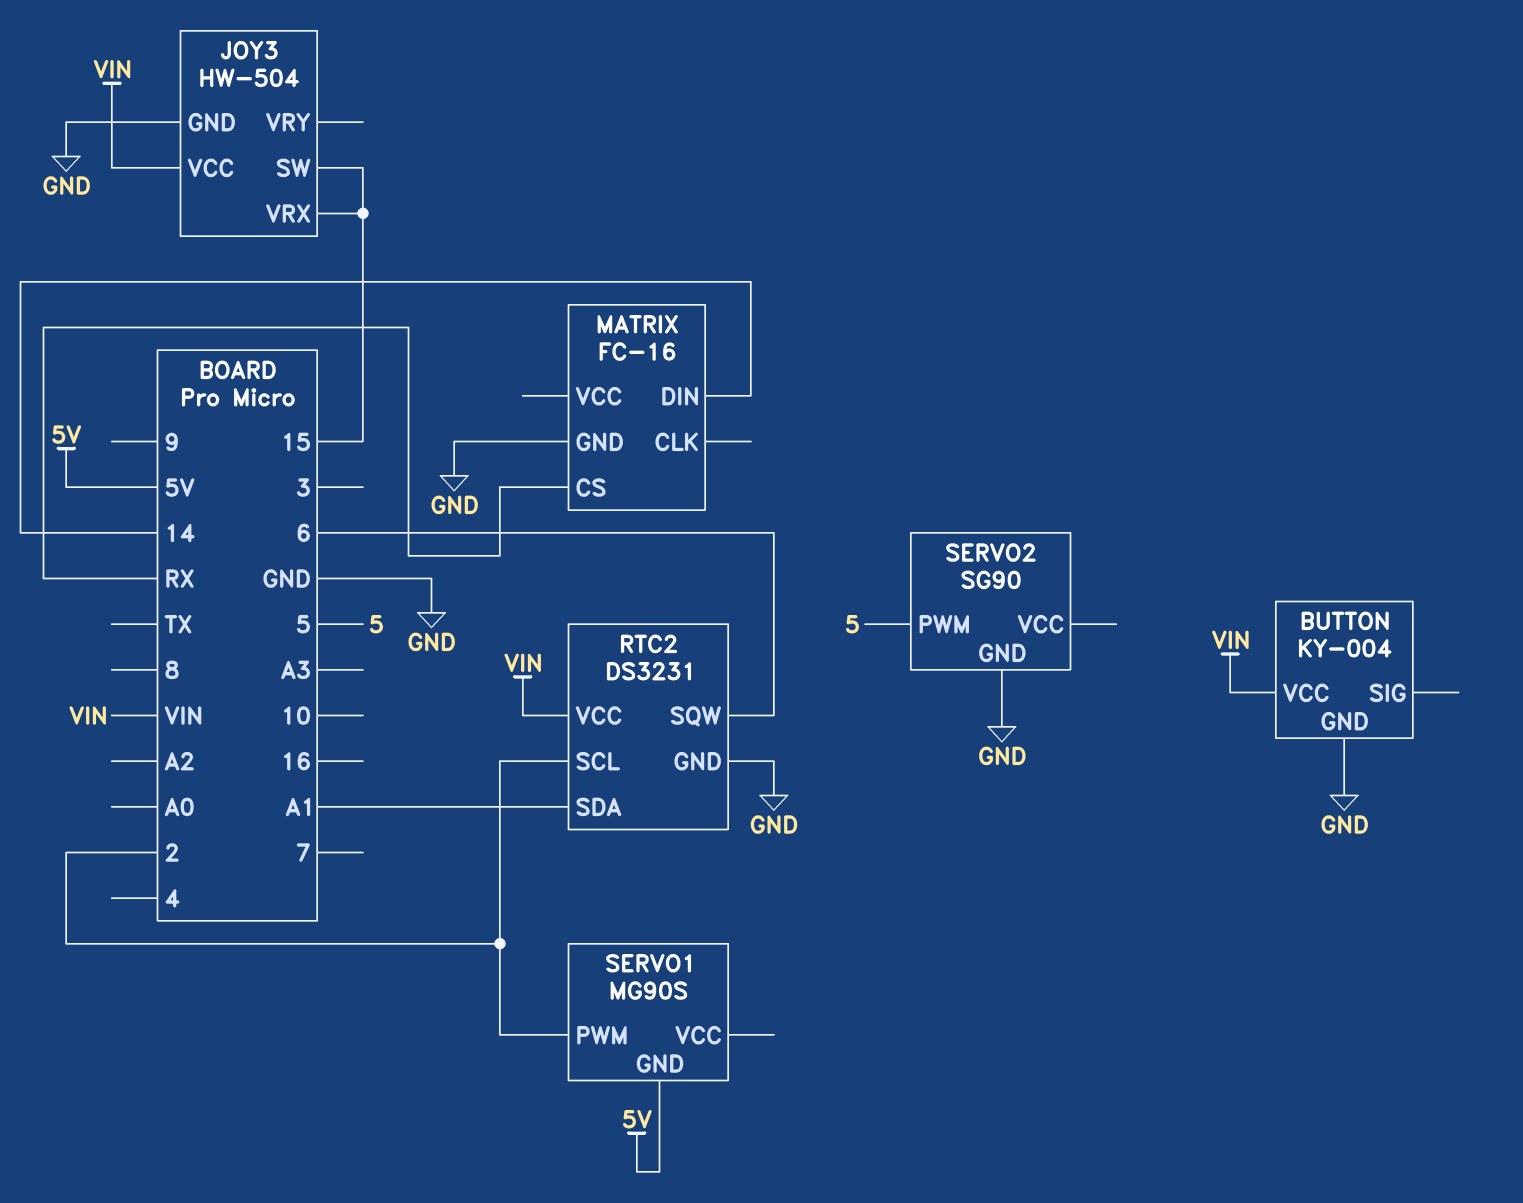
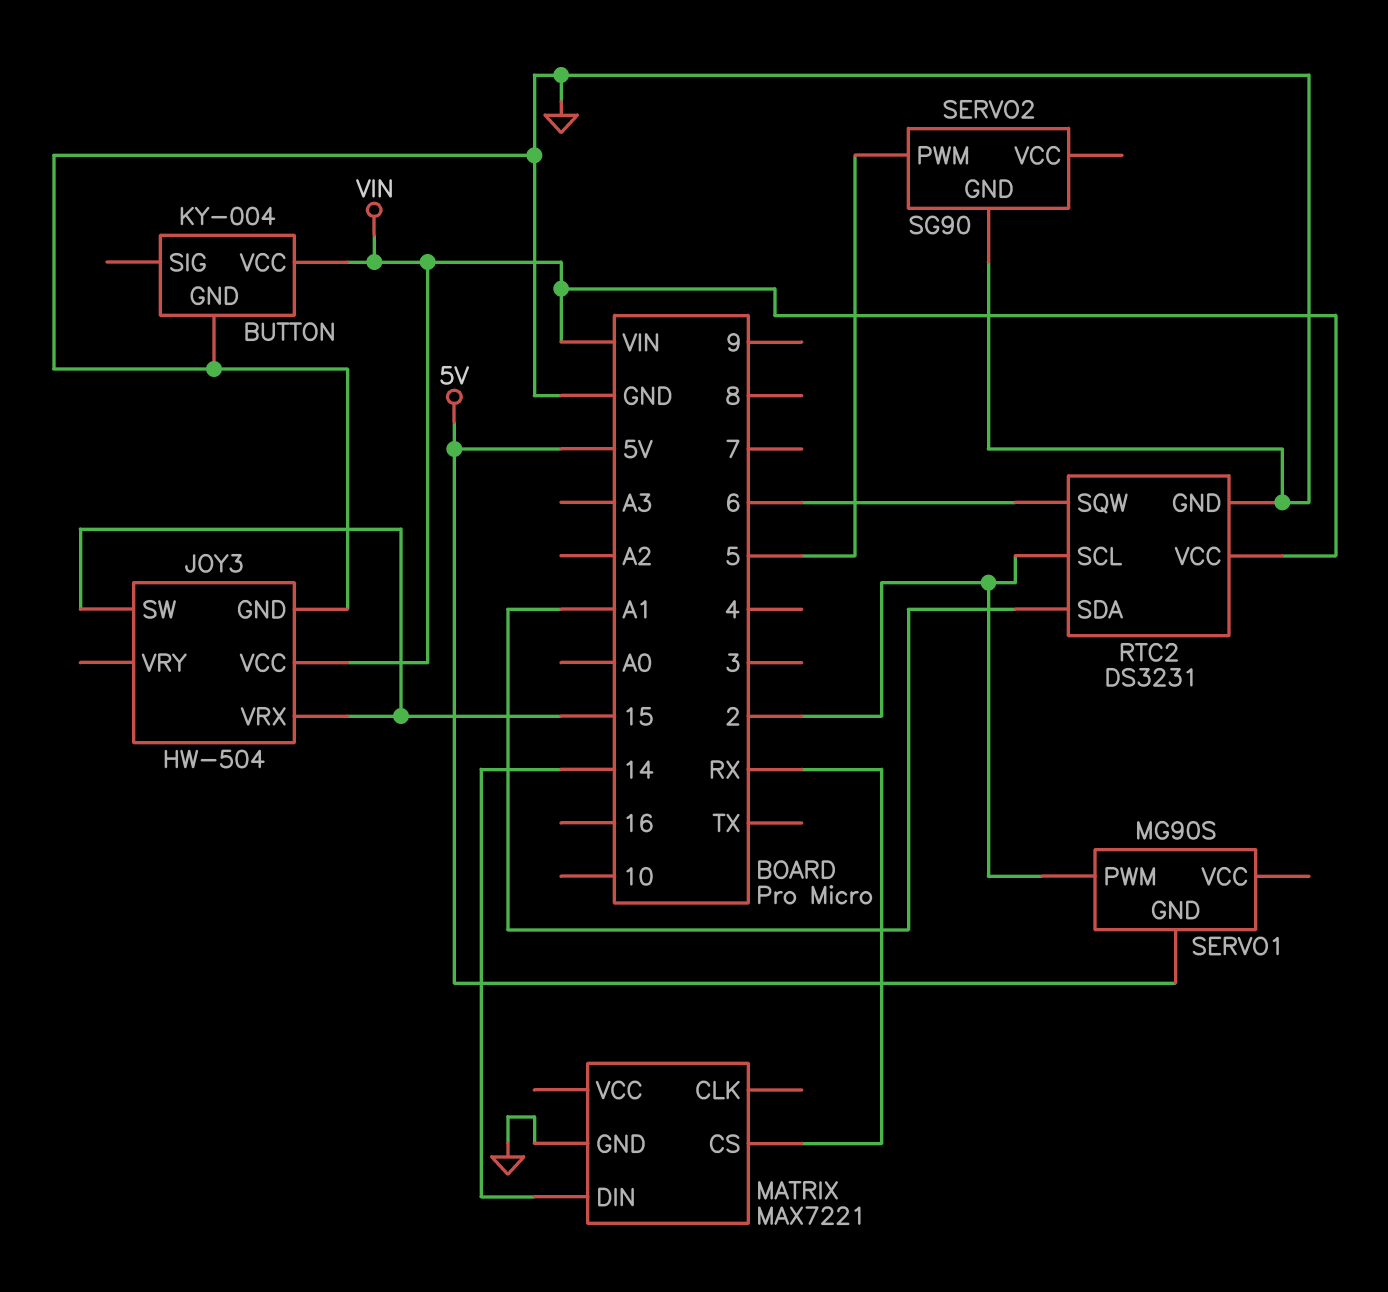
MATRIX: FC-16 -> MAX7221

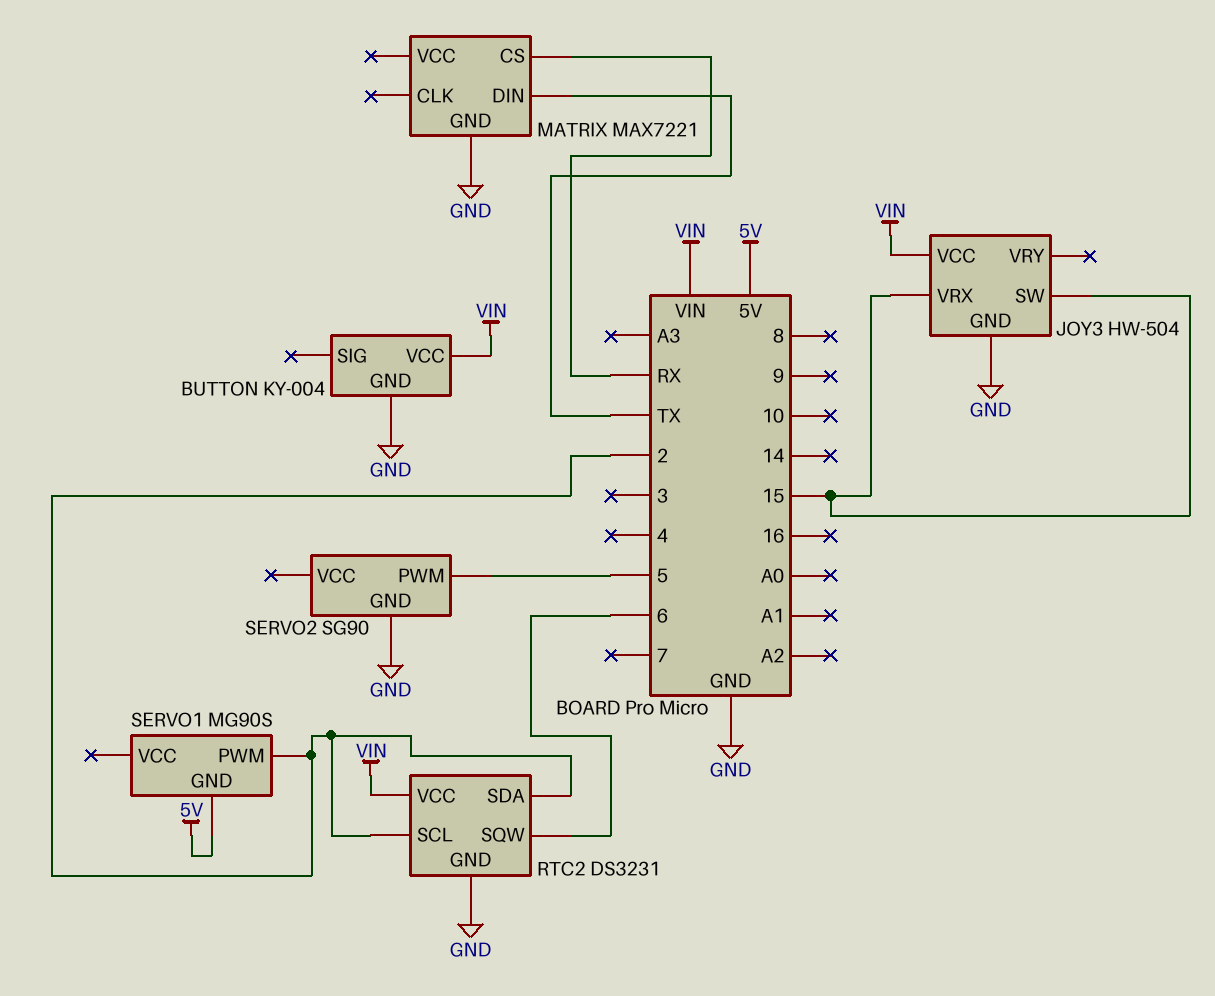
MATRIX pin DIN: 14 -> TX
RTC2 pin SDA: A1 -> 2

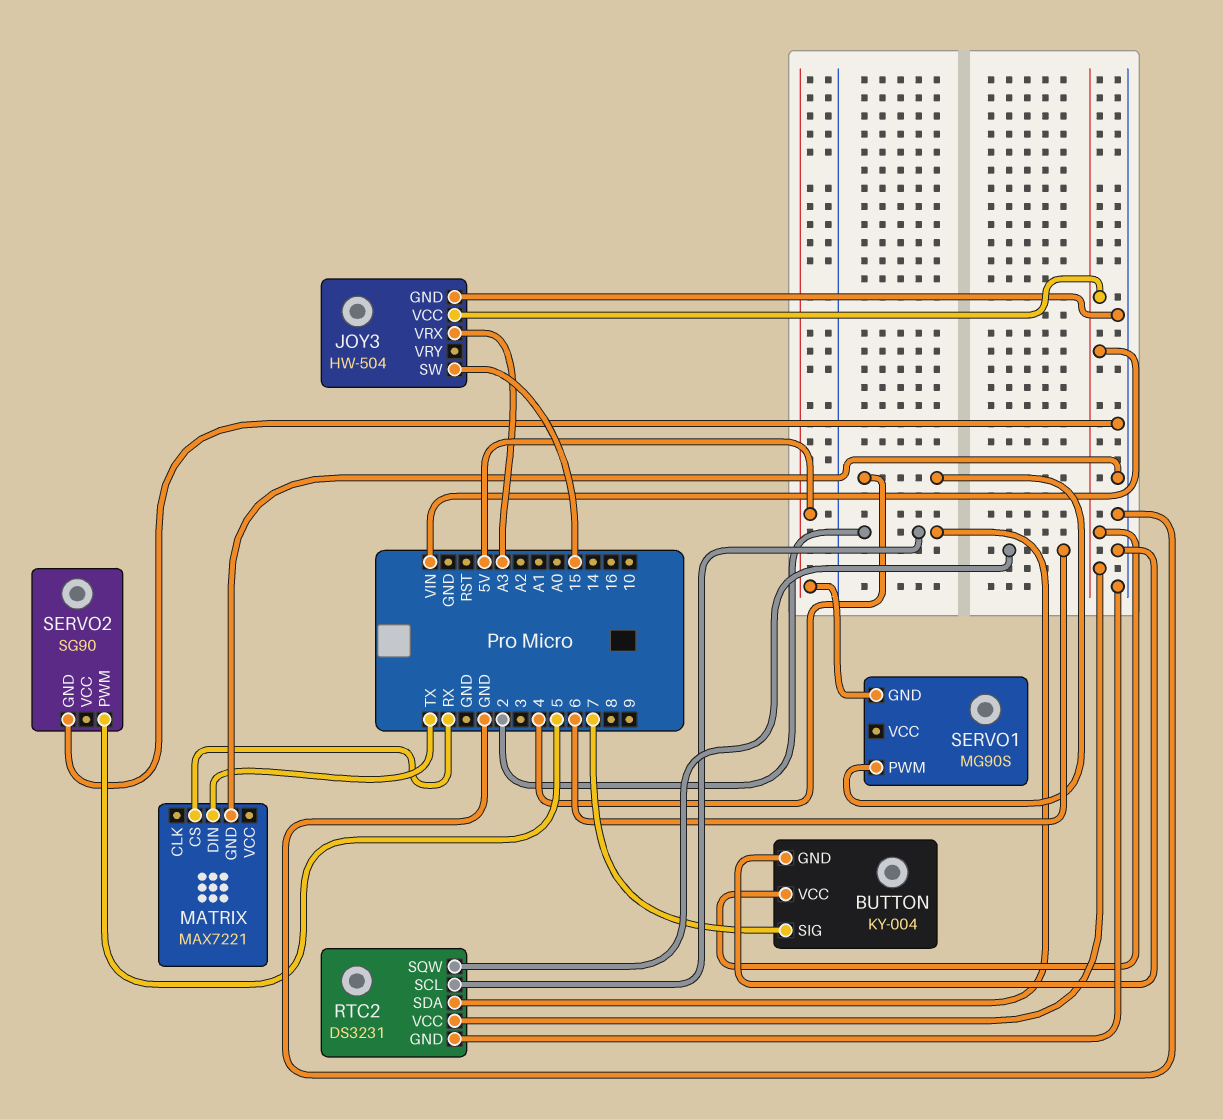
BUTTON pin SIG: none -> 7
JOY3 pin VRX: 15 -> A3
SERVO1 pin PWM: 2 -> 4

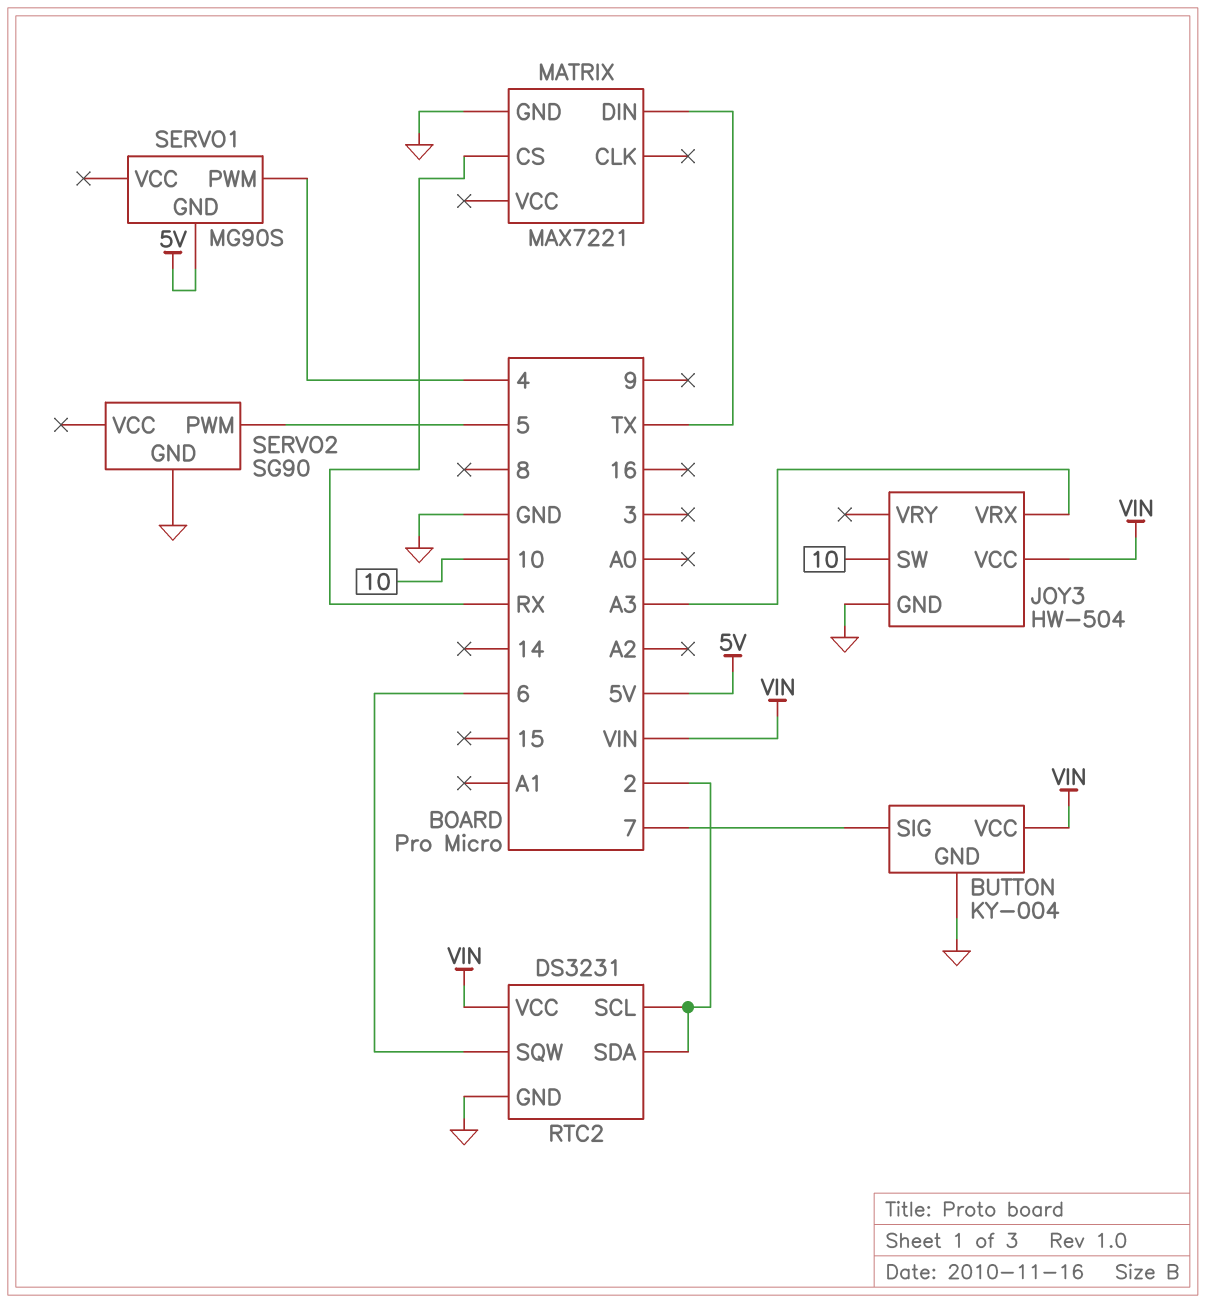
JOY3 pin SW: 15 -> 10

